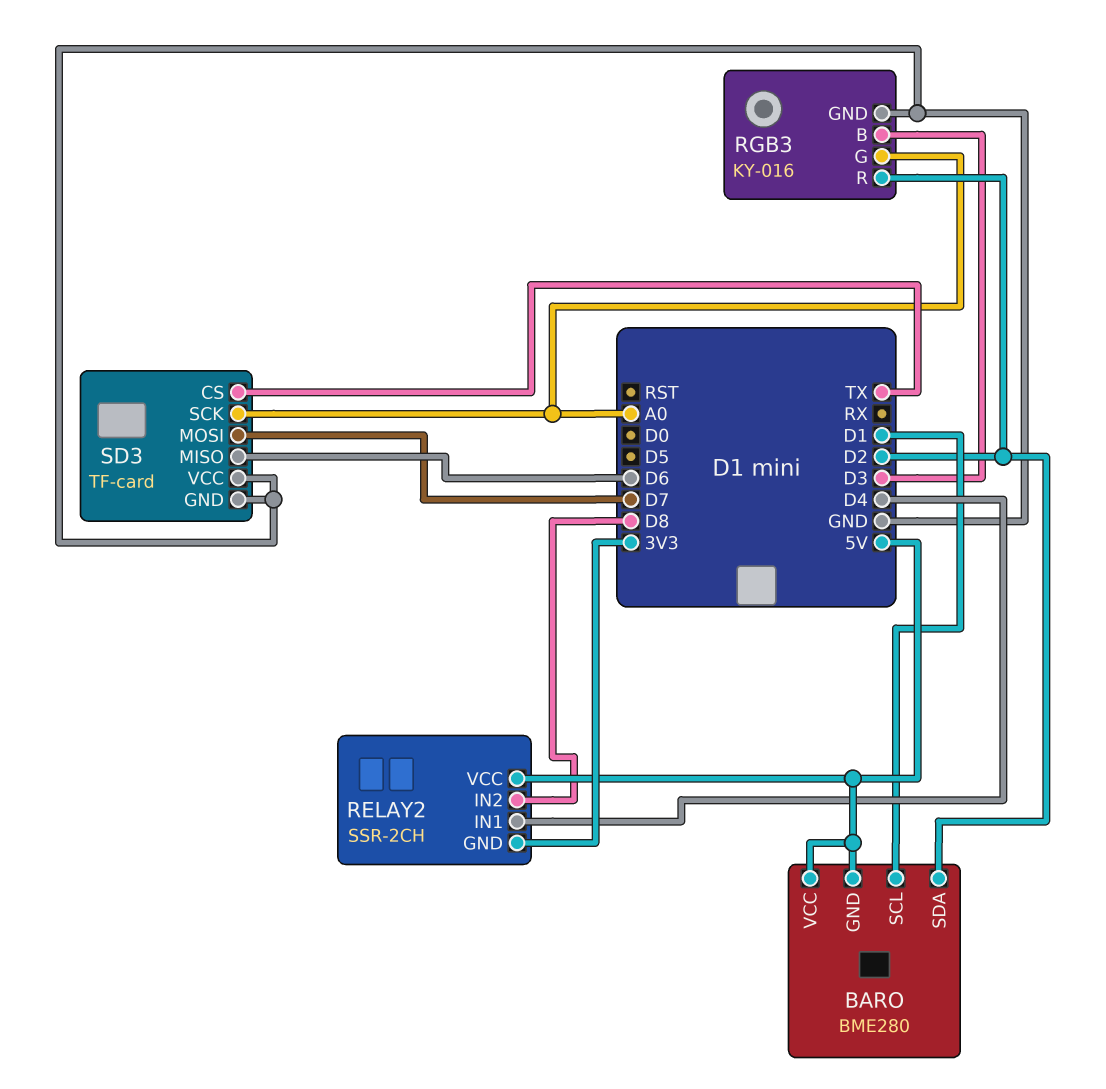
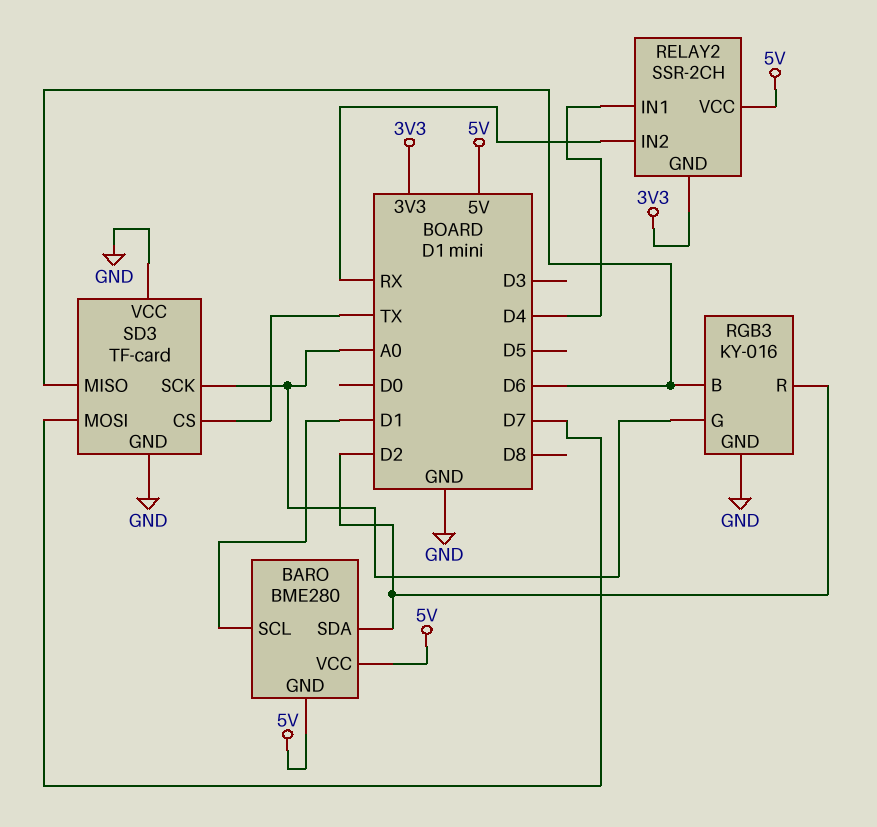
RELAY2 pin IN2: D8 -> RX
RGB3 pin B: D3 -> D6

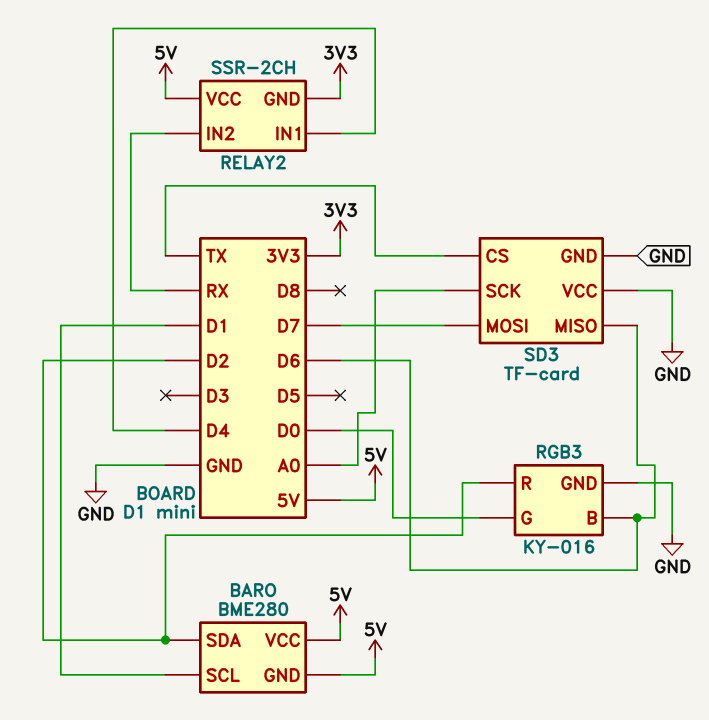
RGB3 pin G: A0 -> D0

